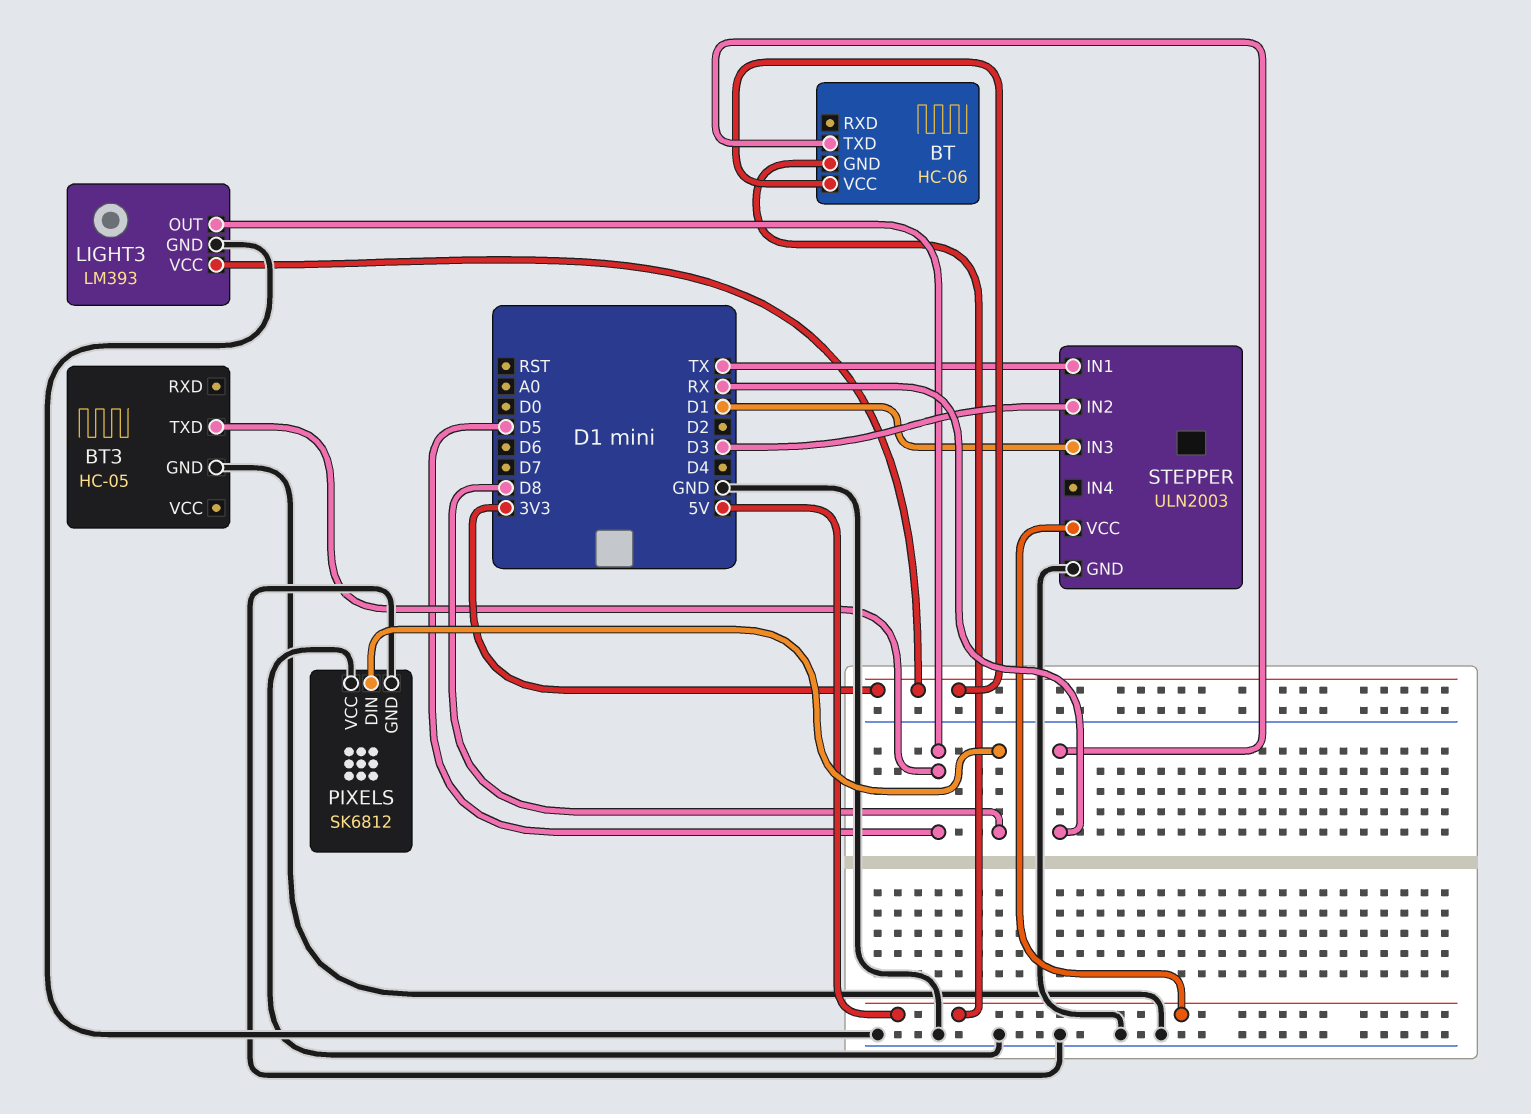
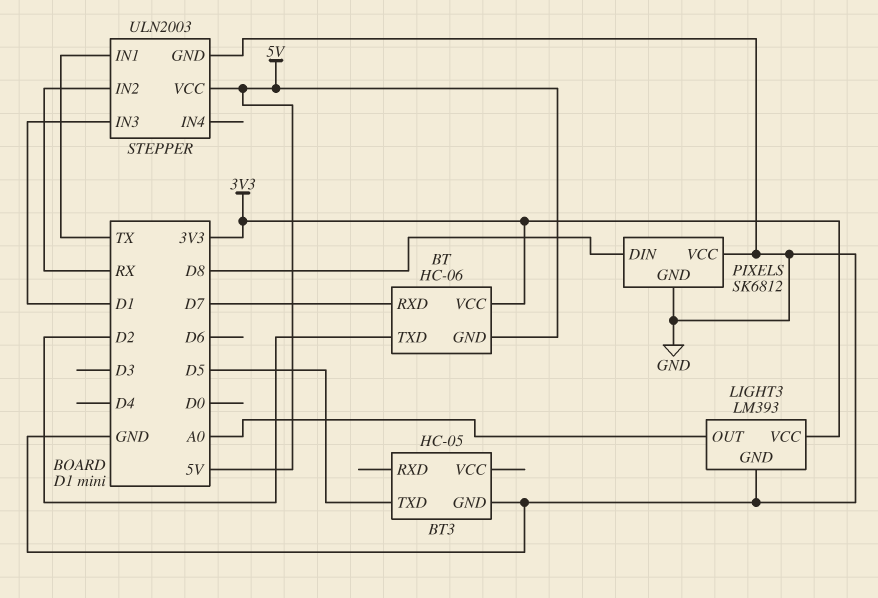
BT pin RXD: none -> D7
BT pin TXD: RX -> D2
LIGHT3 pin OUT: D5 -> A0
STEPPER pin IN2: D3 -> RX

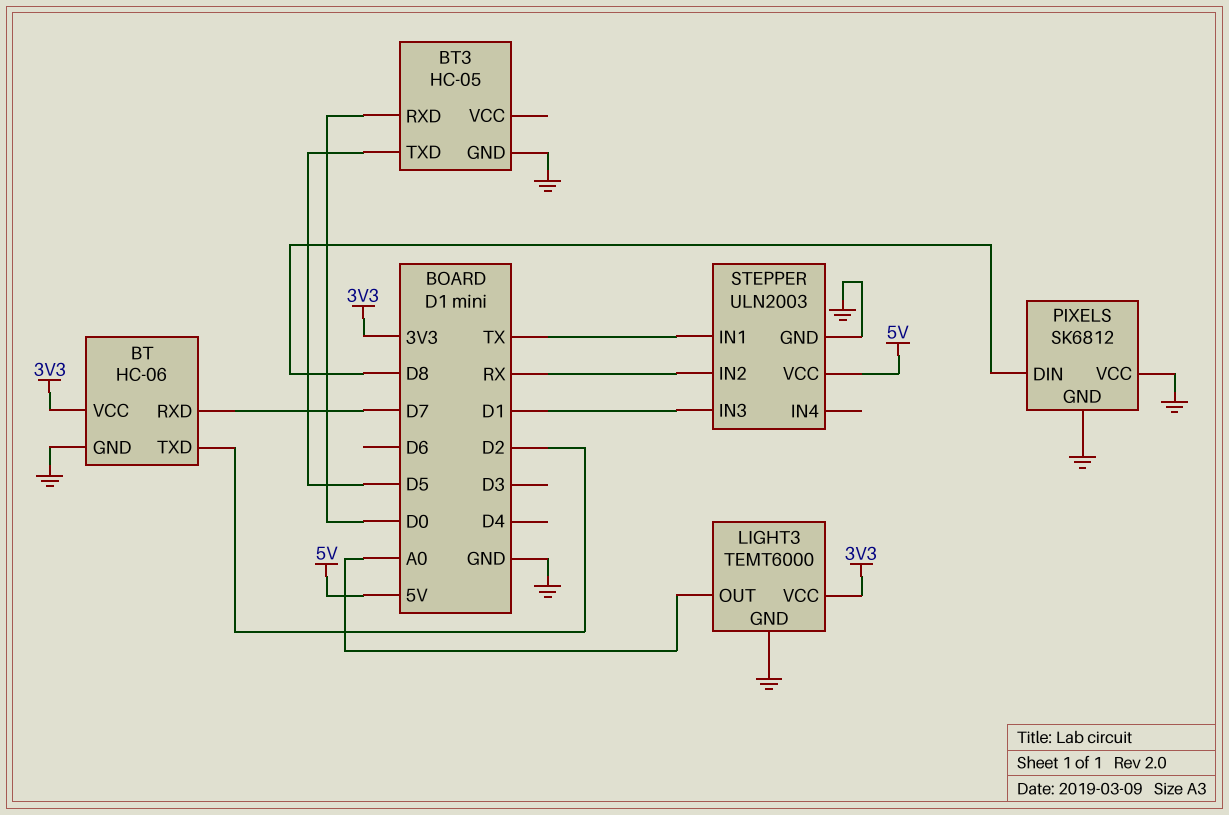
BT pin GND: 5V -> GND
BT3 pin RXD: none -> D0
LIGHT3: LM393 -> TEMT6000

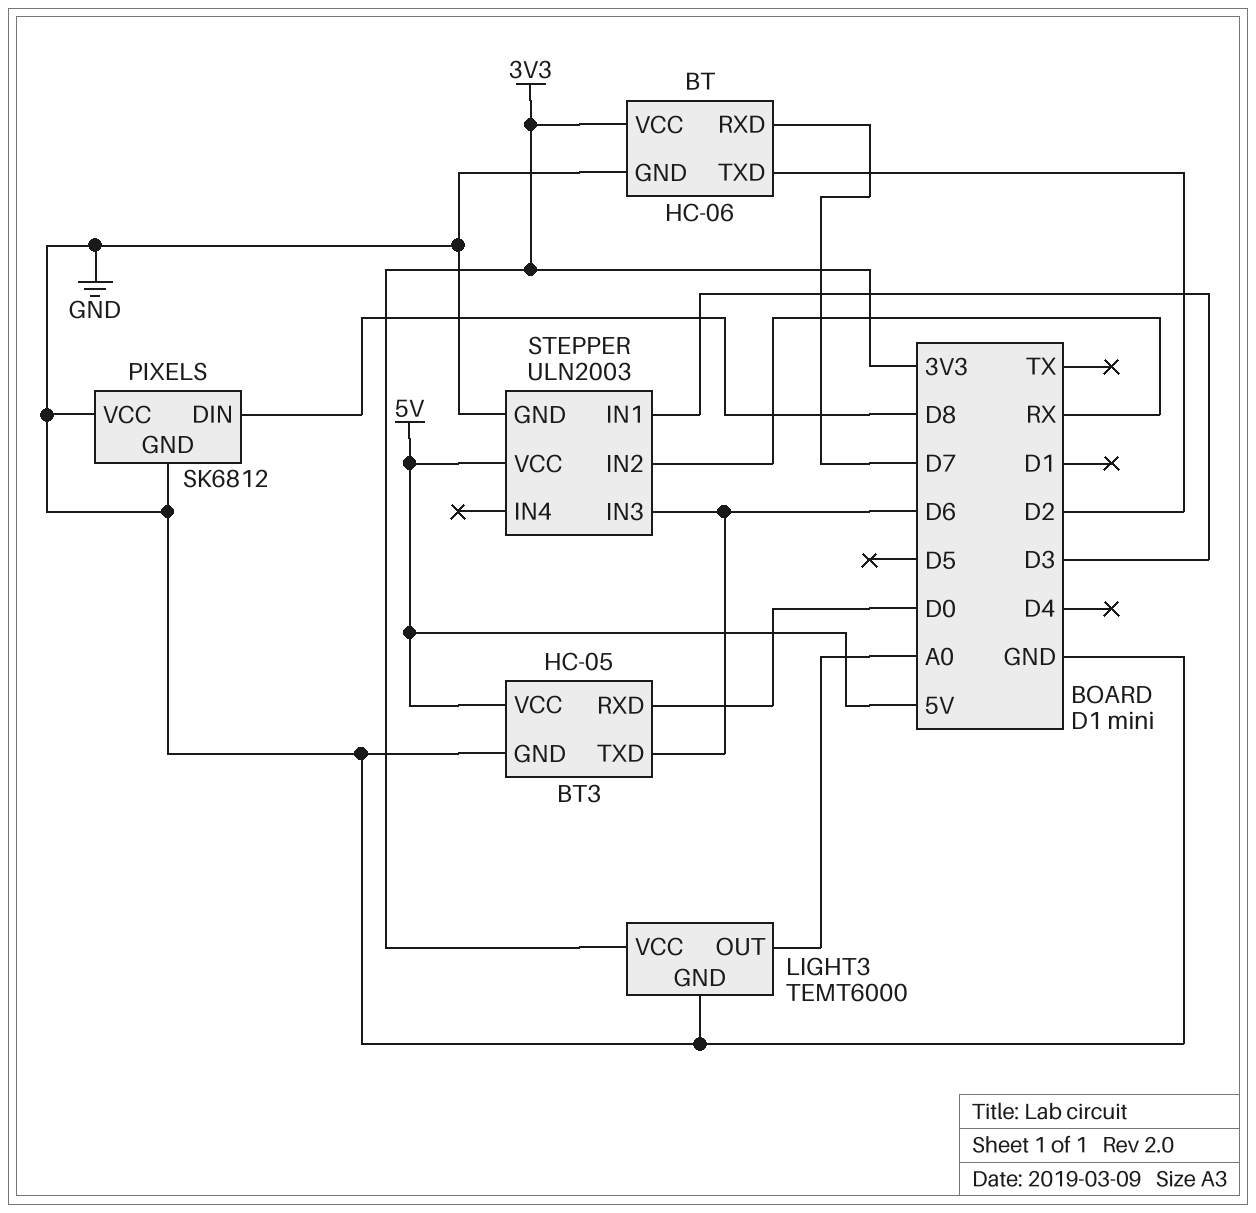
BT3 pin TXD: D5 -> D6
BT3 pin VCC: none -> 5V
STEPPER pin IN1: TX -> D3
STEPPER pin IN3: D1 -> D6

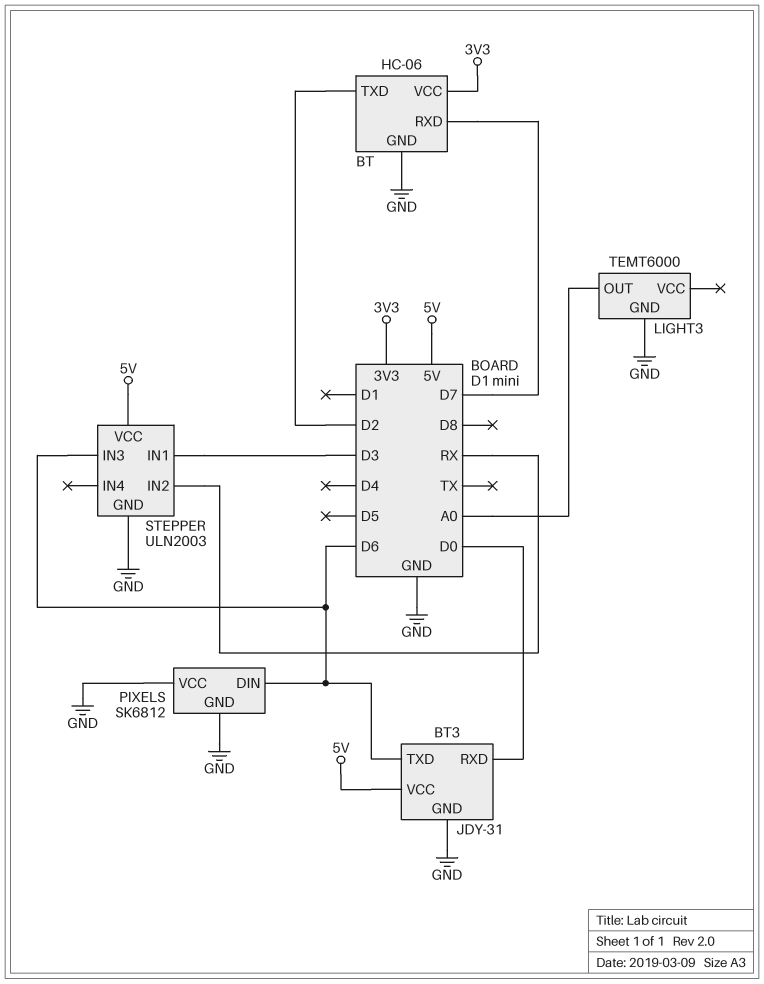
BT3: HC-05 -> JDY-31
LIGHT3 pin VCC: 3V3 -> none
PIXELS pin DIN: D8 -> D6

